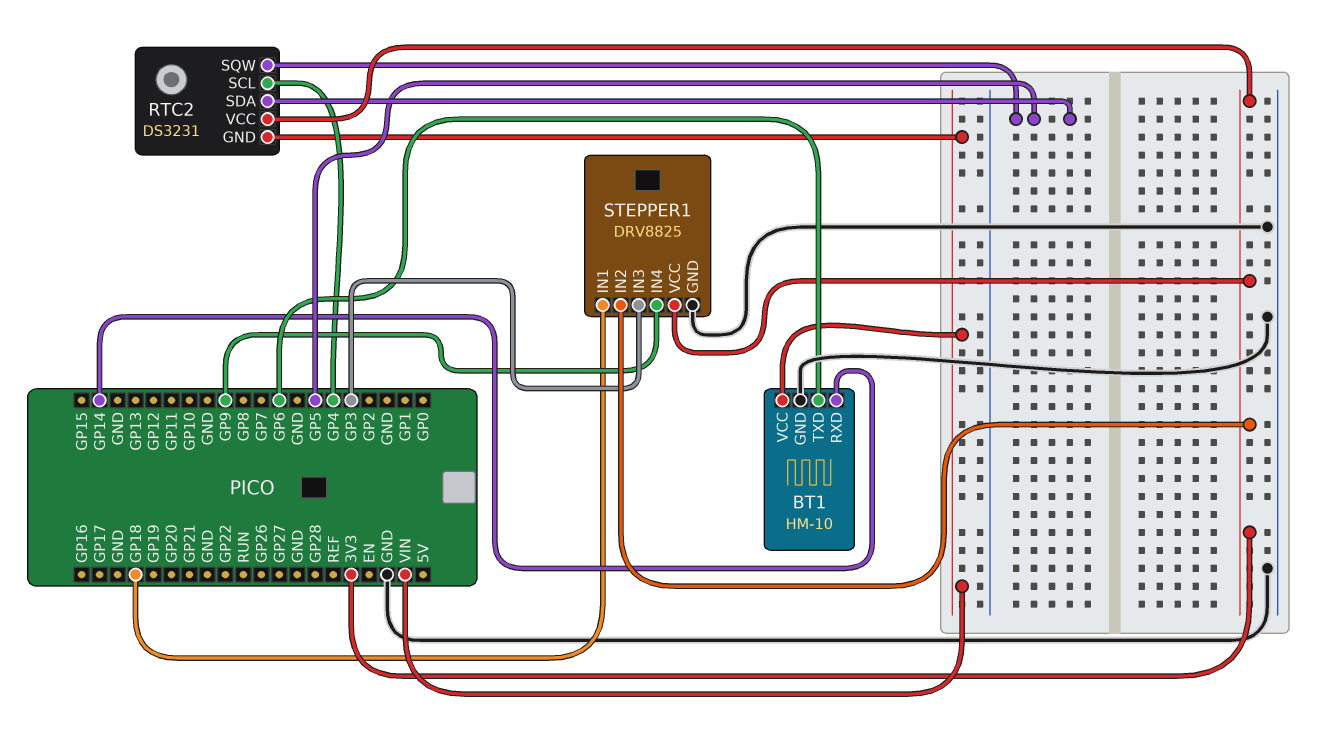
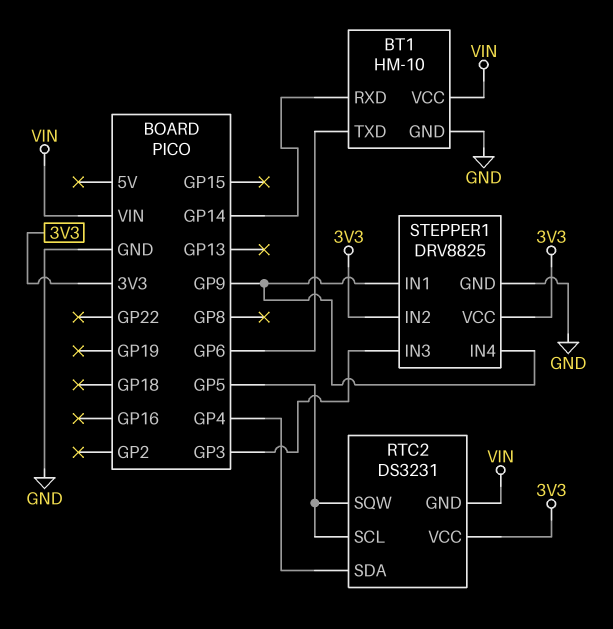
RTC2 pin SCL: GP4 -> GP5
RTC2 pin SDA: GP5 -> GP4
STEPPER1 pin IN1: GP18 -> GP9

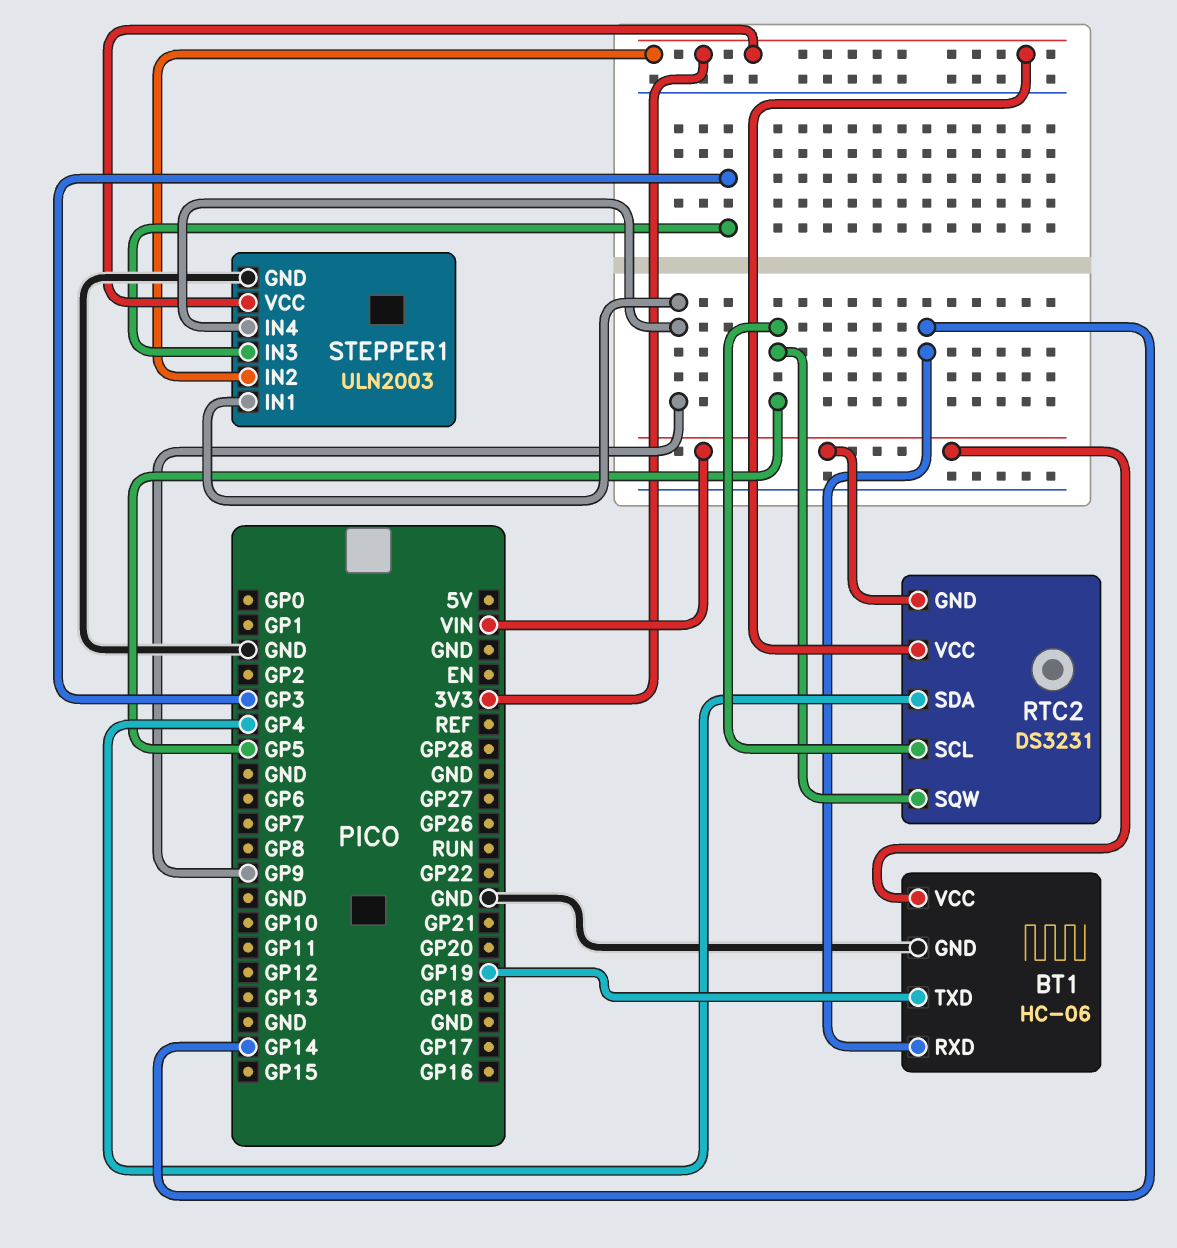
BT1: HM-10 -> HC-06
BT1 pin TXD: GP6 -> GP19
STEPPER1: DRV8825 -> ULN2003

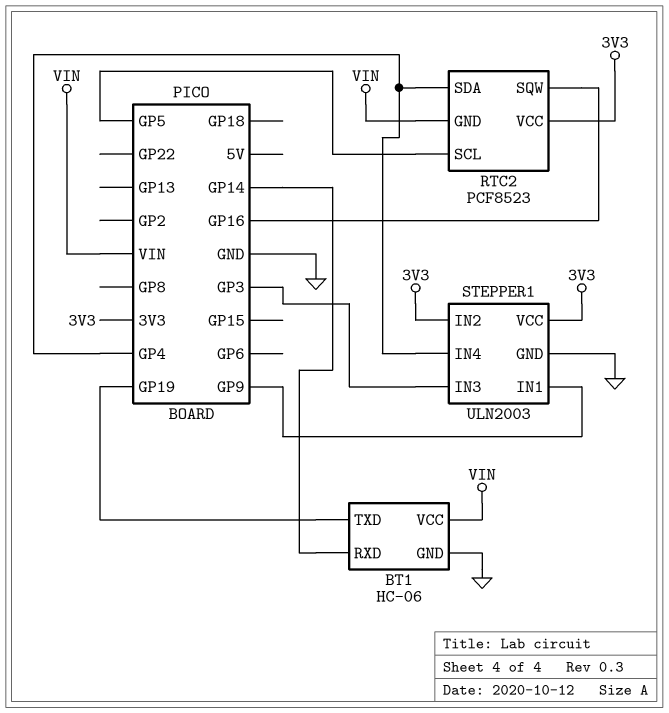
RTC2: DS3231 -> PCF8523
RTC2 pin SQW: GP5 -> GP16
STEPPER1 pin IN4: GP9 -> GP4

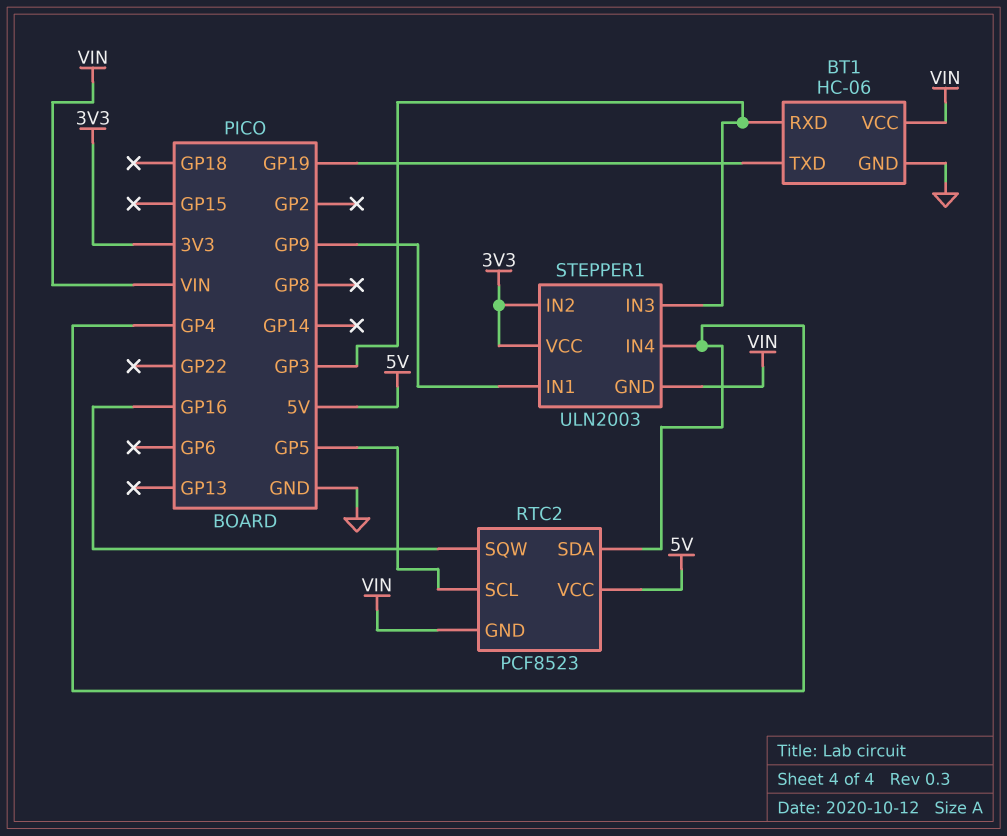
BT1 pin RXD: GP14 -> GP3
RTC2 pin VCC: 3V3 -> 5V
STEPPER1 pin GND: GND -> VIN

